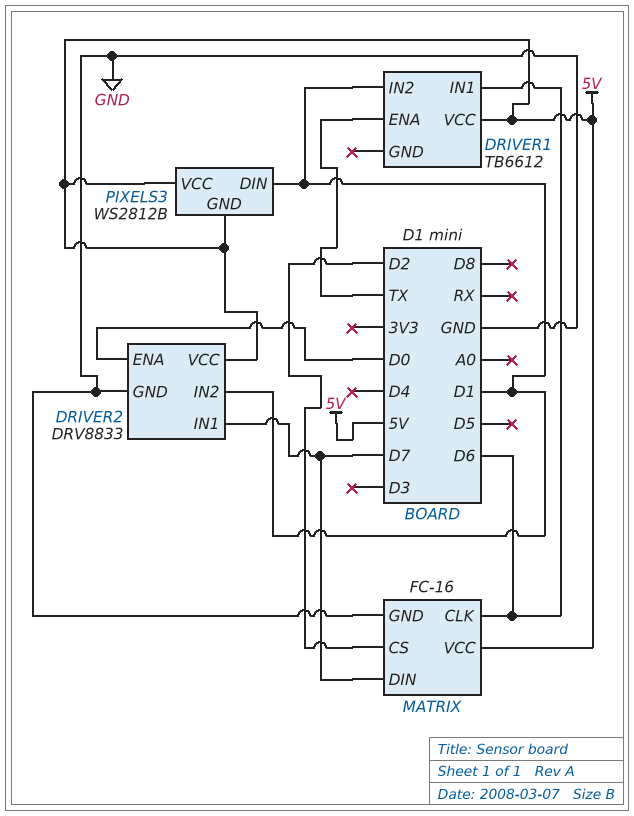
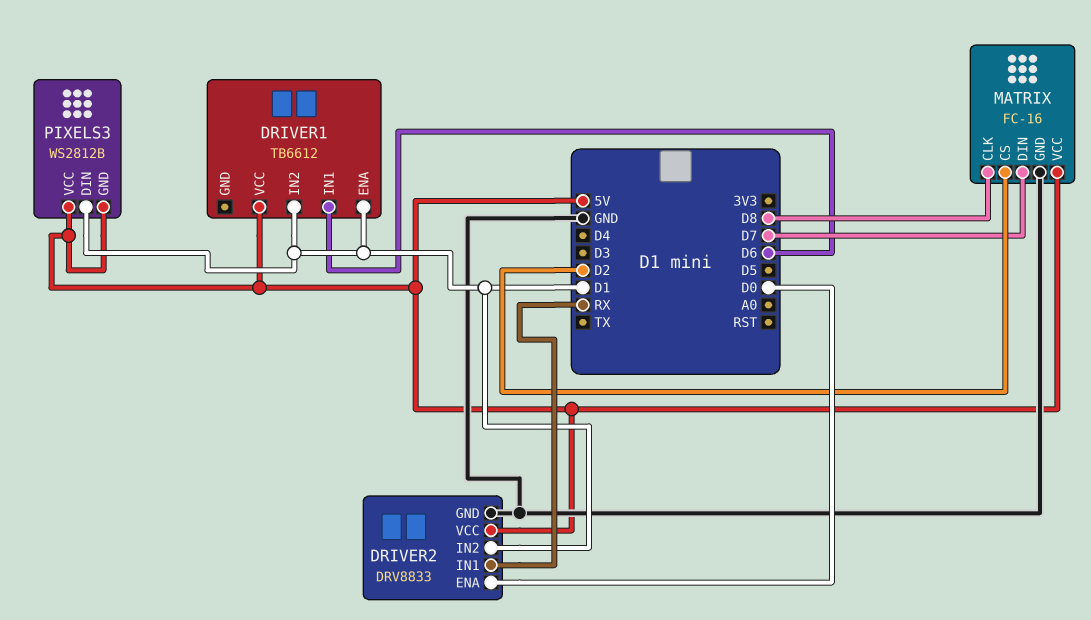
DRIVER1 pin ENA: TX -> D1
DRIVER2 pin IN1: D7 -> RX
MATRIX pin CLK: D6 -> D8

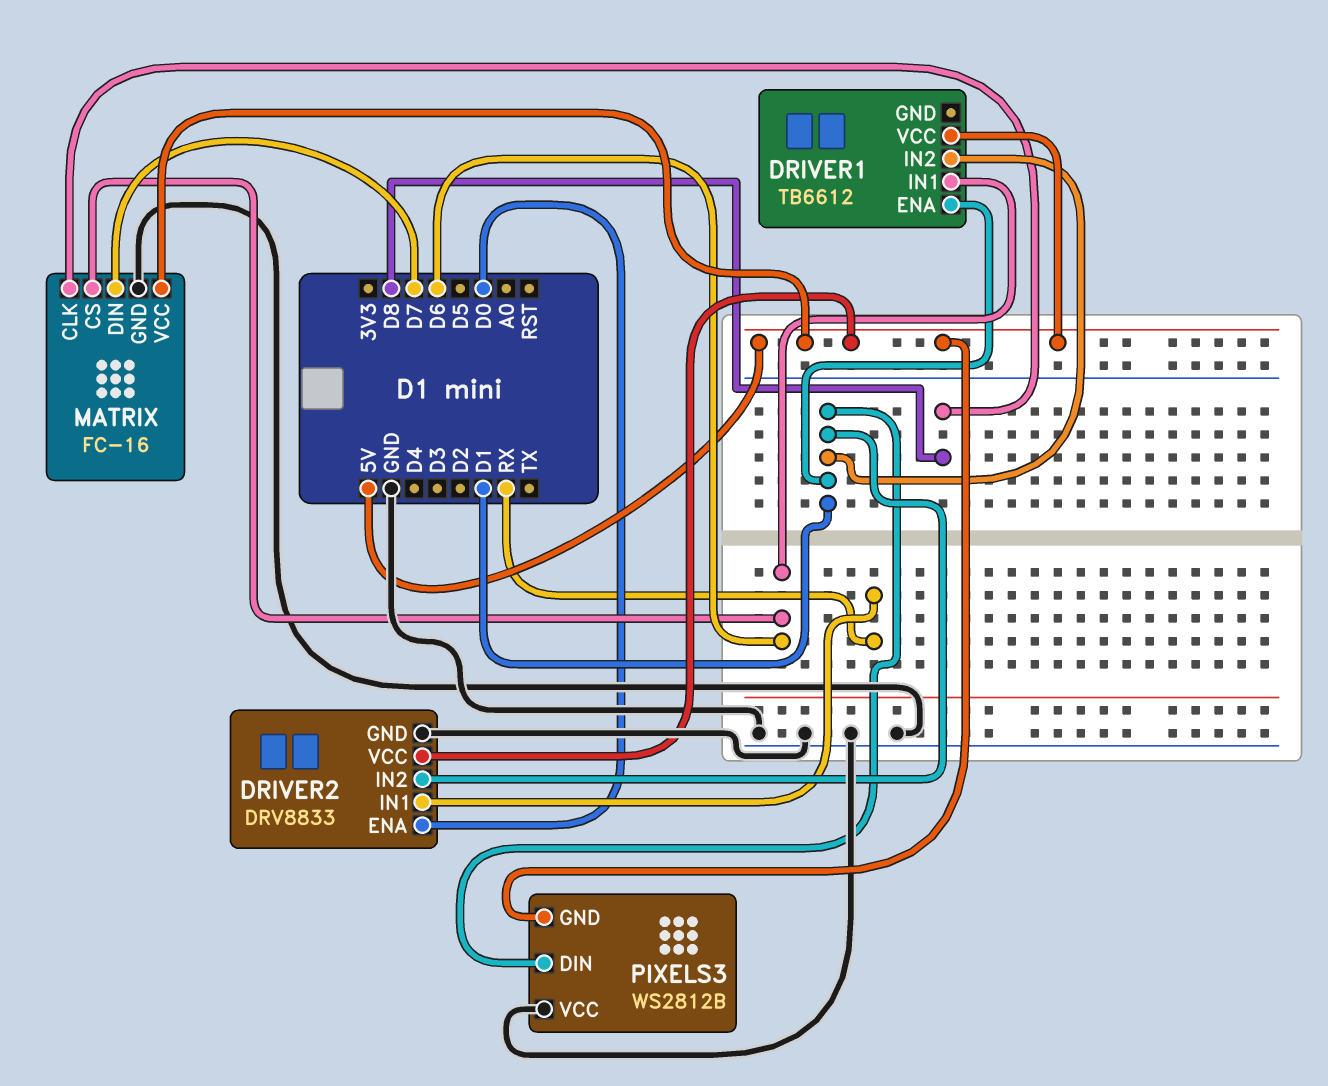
MATRIX pin CS: D2 -> D6
PIXELS3 pin VCC: 5V -> GND

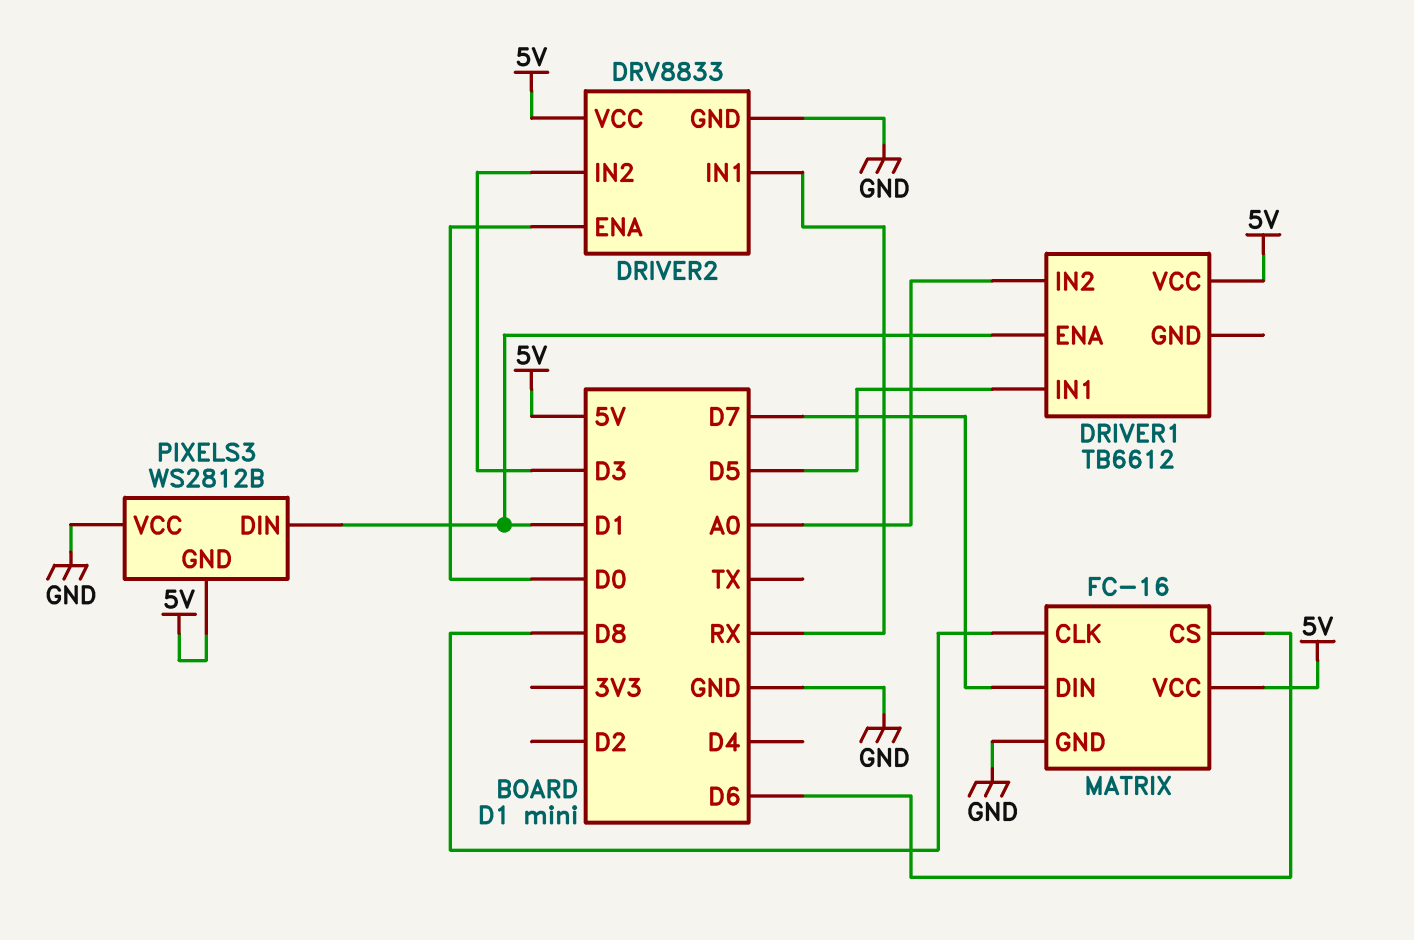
DRIVER1 pin IN1: D6 -> D5
DRIVER1 pin IN2: D1 -> A0
DRIVER2 pin IN2: D1 -> D3

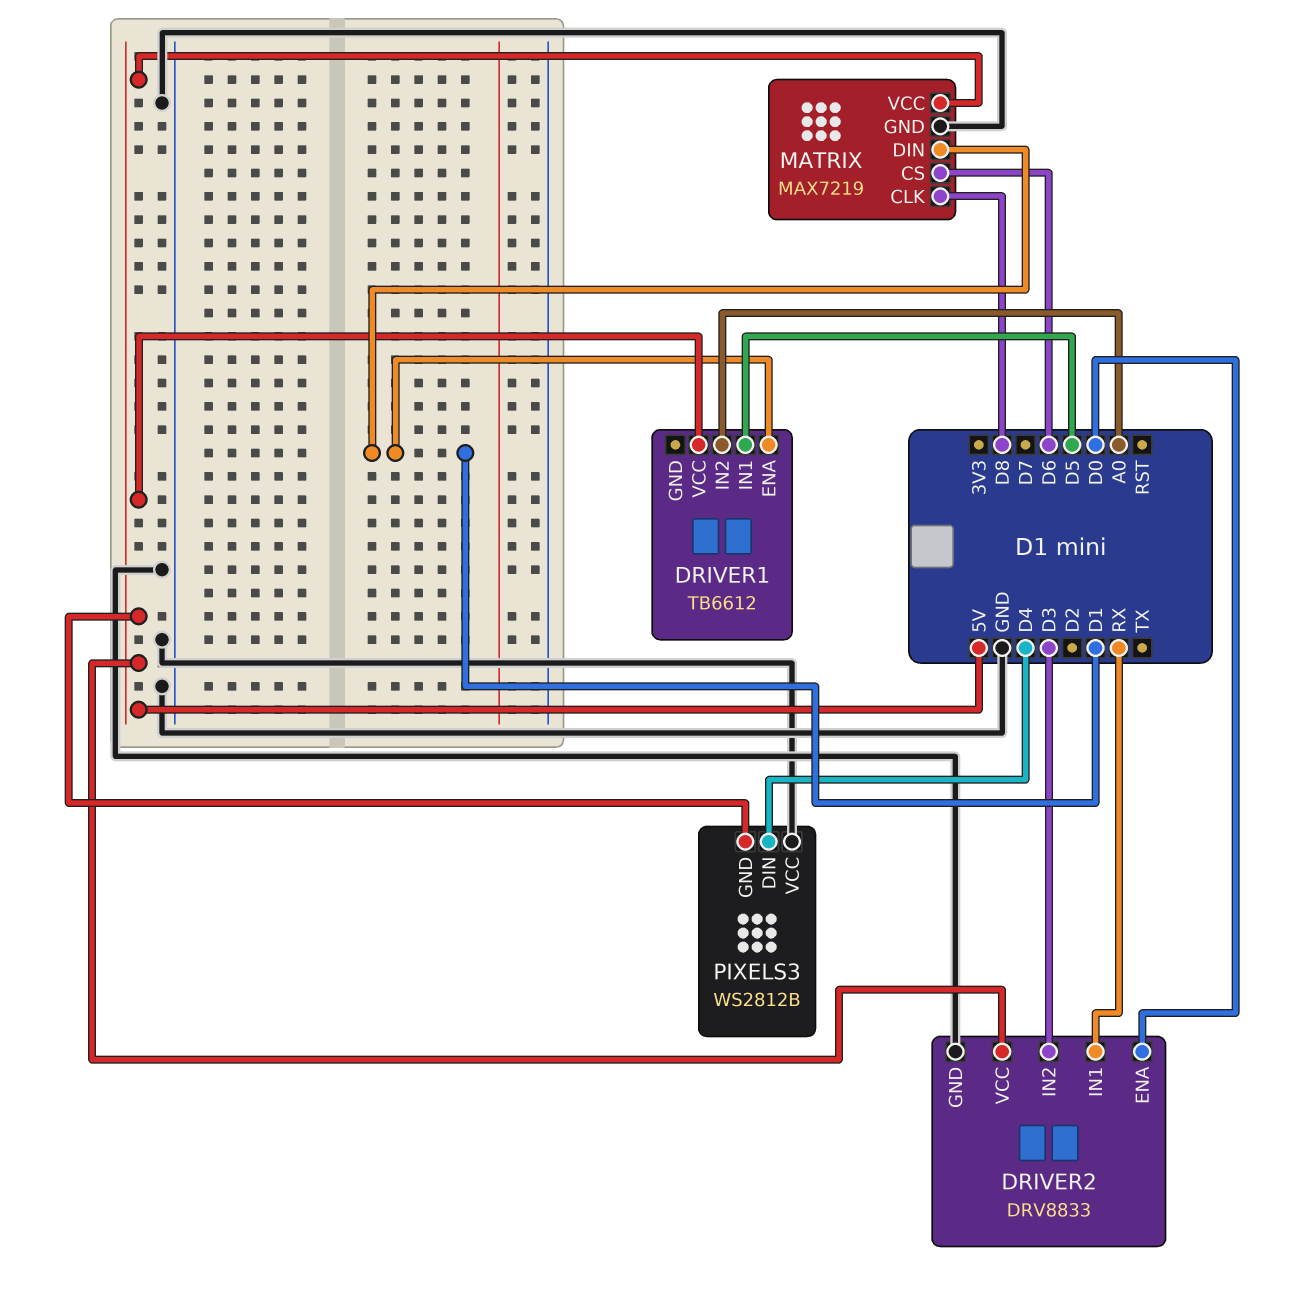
MATRIX: FC-16 -> MAX7219
MATRIX pin DIN: D7 -> D1
PIXELS3 pin DIN: D1 -> D4

